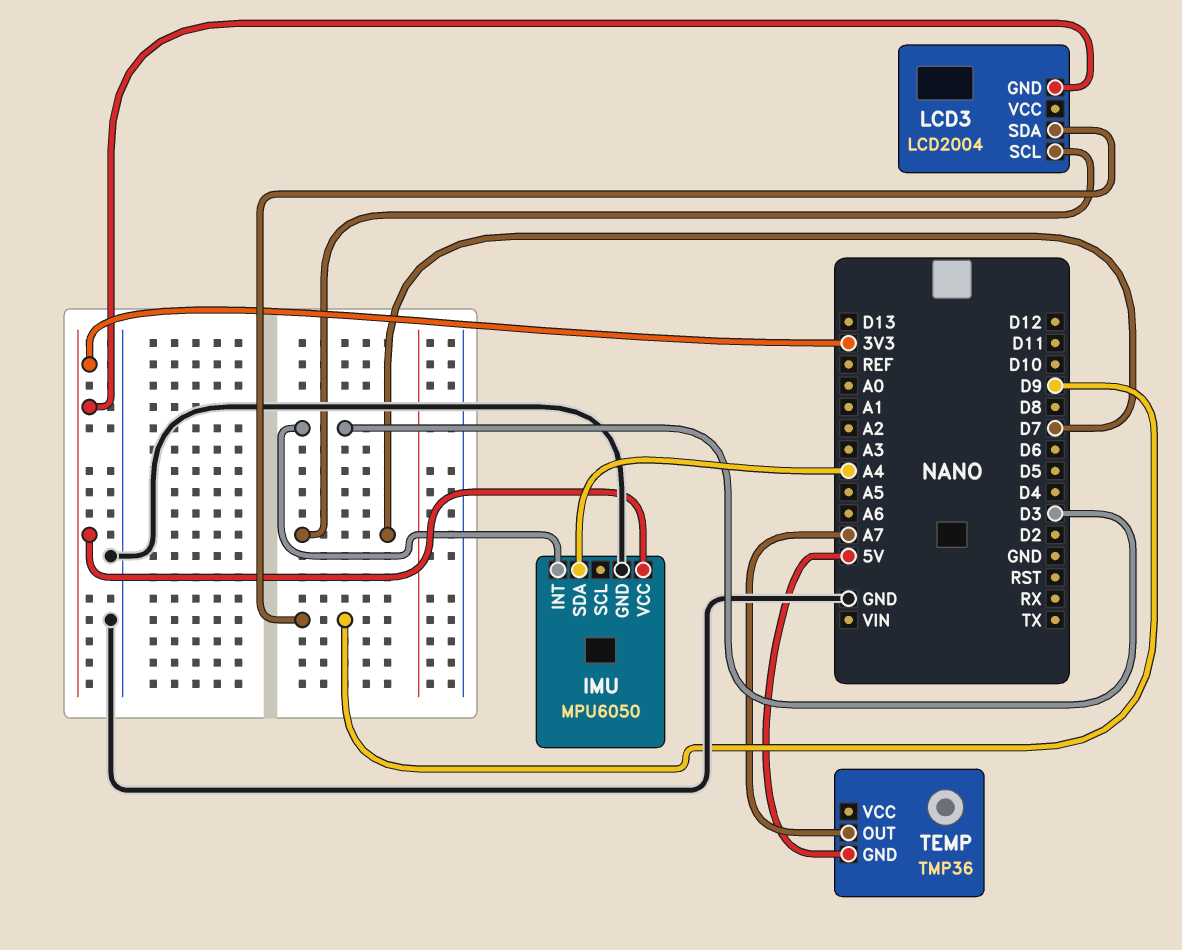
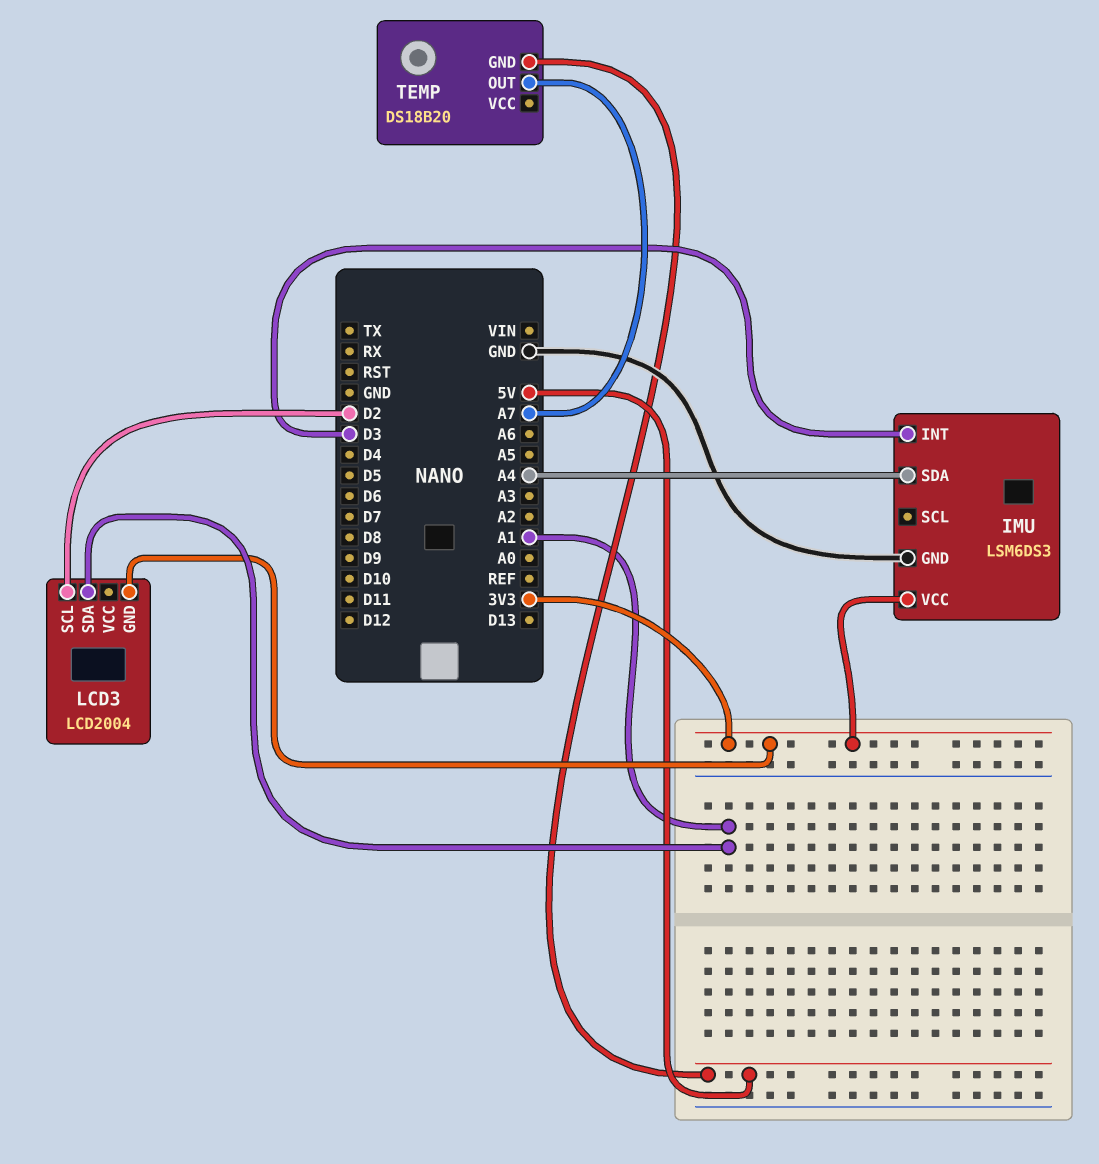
IMU: MPU6050 -> LSM6DS3
LCD3 pin SCL: D7 -> D2
LCD3 pin SDA: D9 -> A1
TEMP: TMP36 -> DS18B20

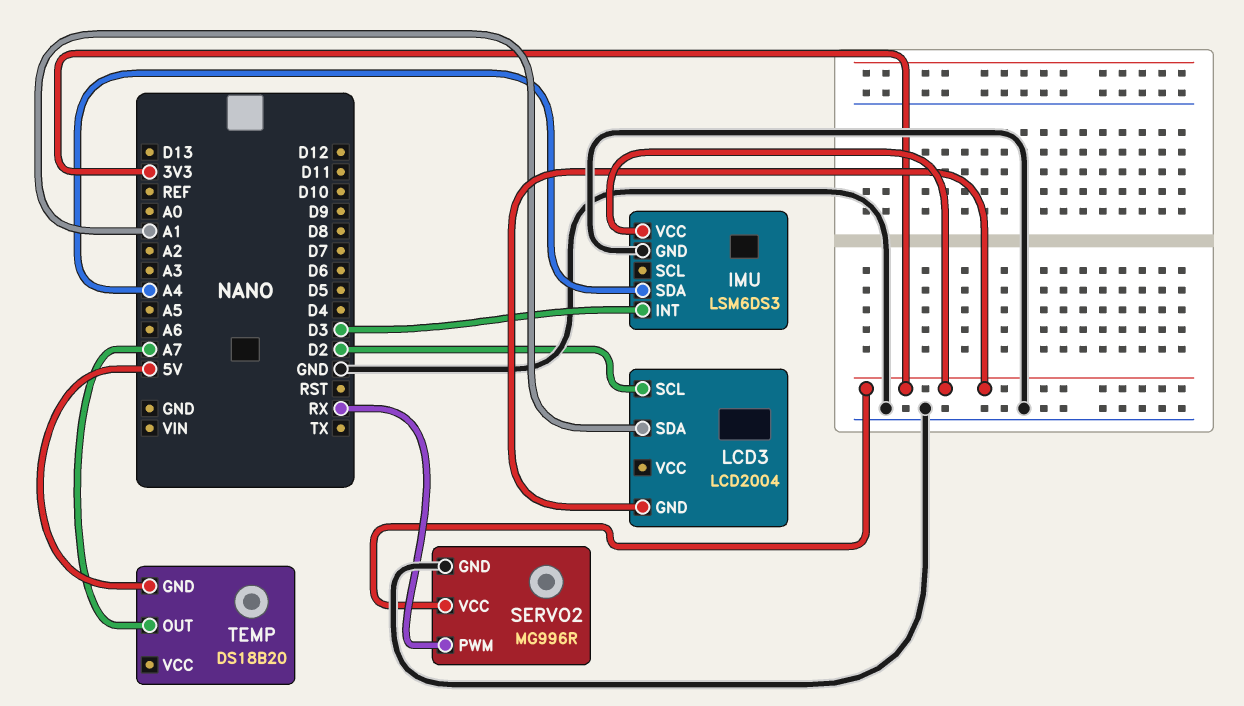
SERVO2: none -> MG996R
SERVO2 pin GND: none -> GND
SERVO2 pin PWM: none -> RX
SERVO2 pin VCC: none -> 3V3

